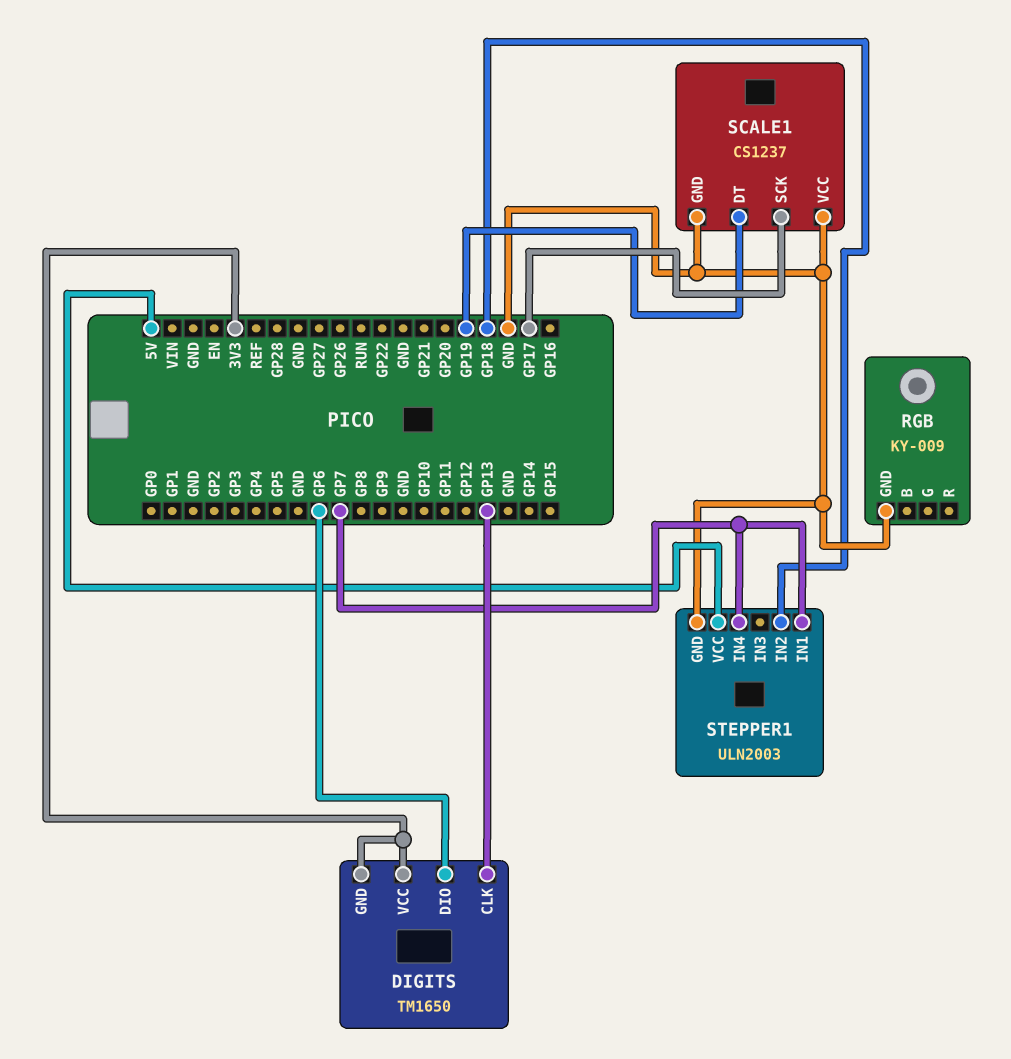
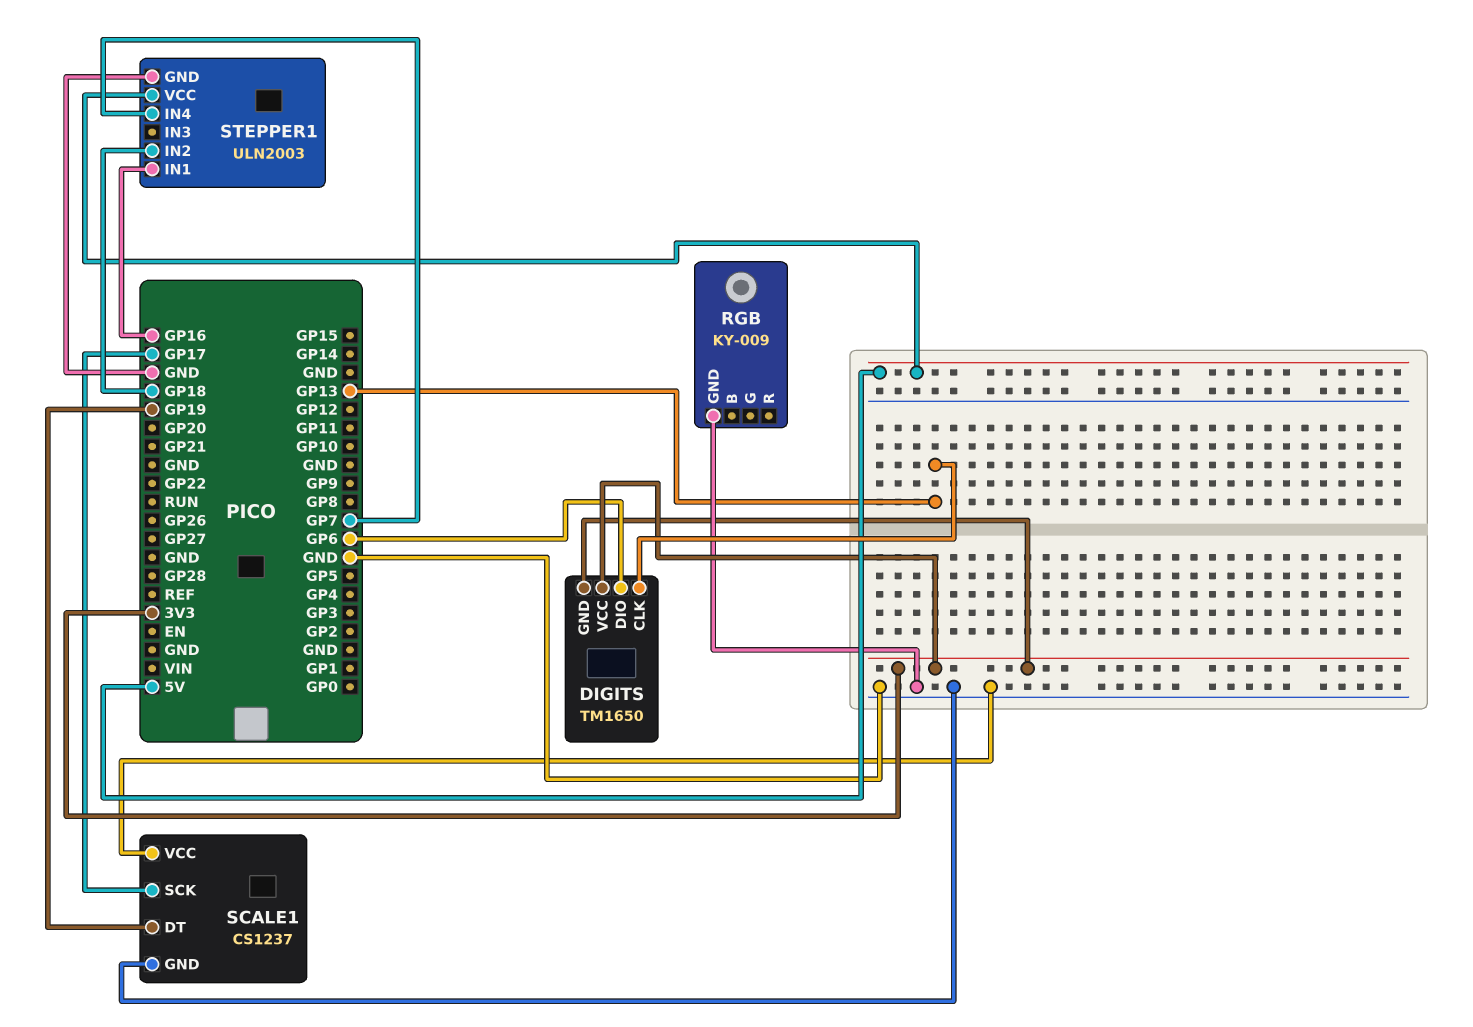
STEPPER1 pin IN1: GP7 -> GP16

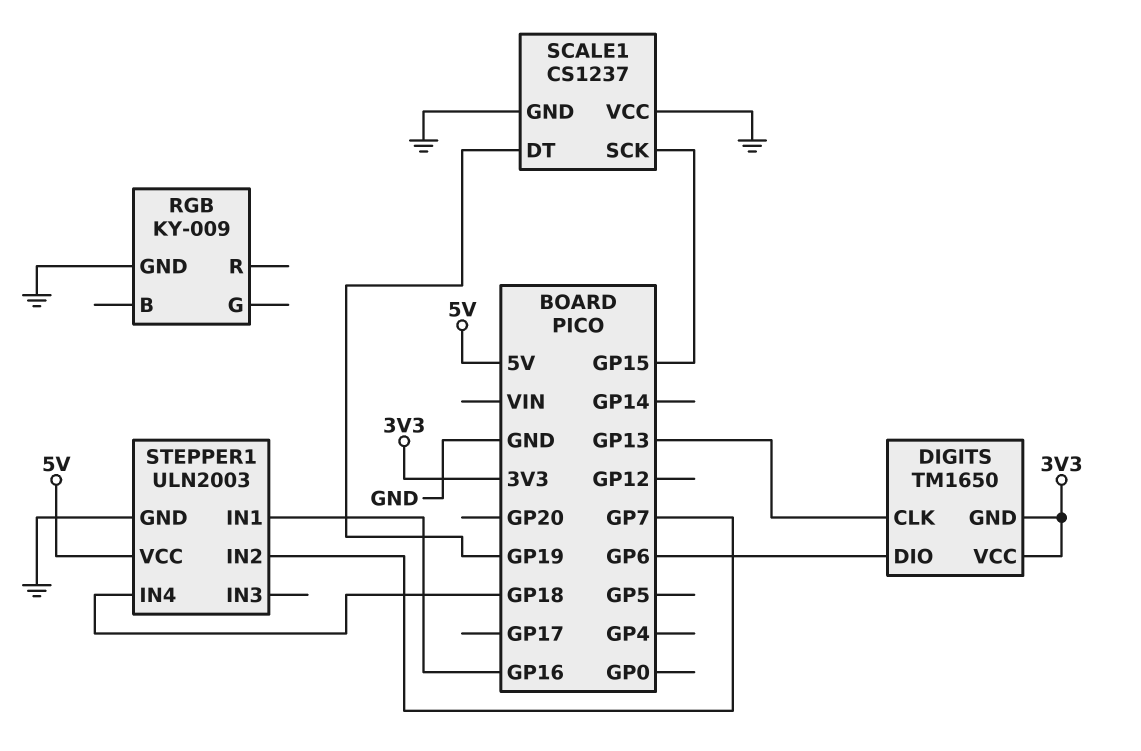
SCALE1 pin SCK: GP17 -> GP15
STEPPER1 pin IN2: GP18 -> GP7
STEPPER1 pin IN4: GP7 -> GP18

